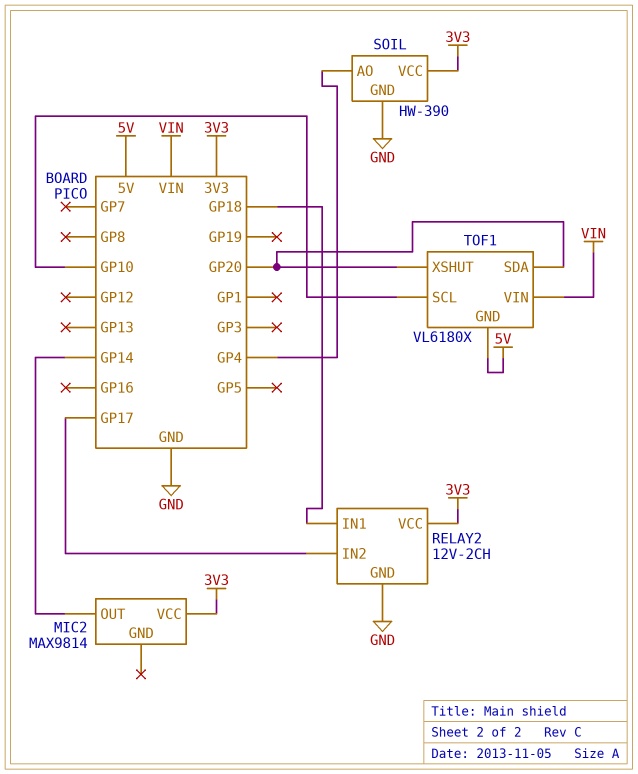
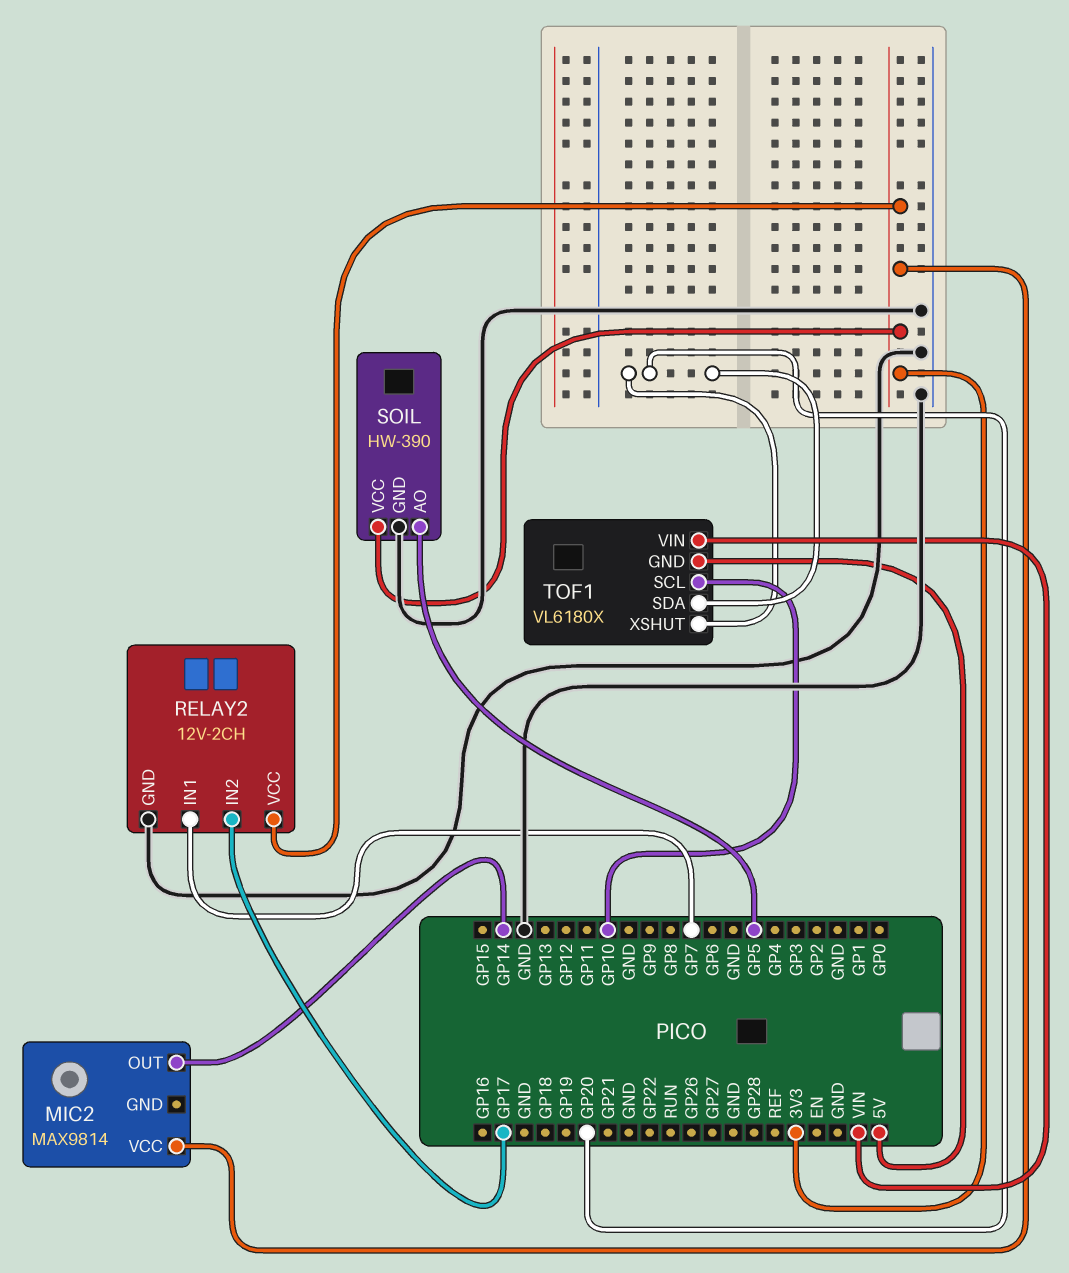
RELAY2 pin IN1: GP18 -> GP7
SOIL pin AO: GP4 -> GP5

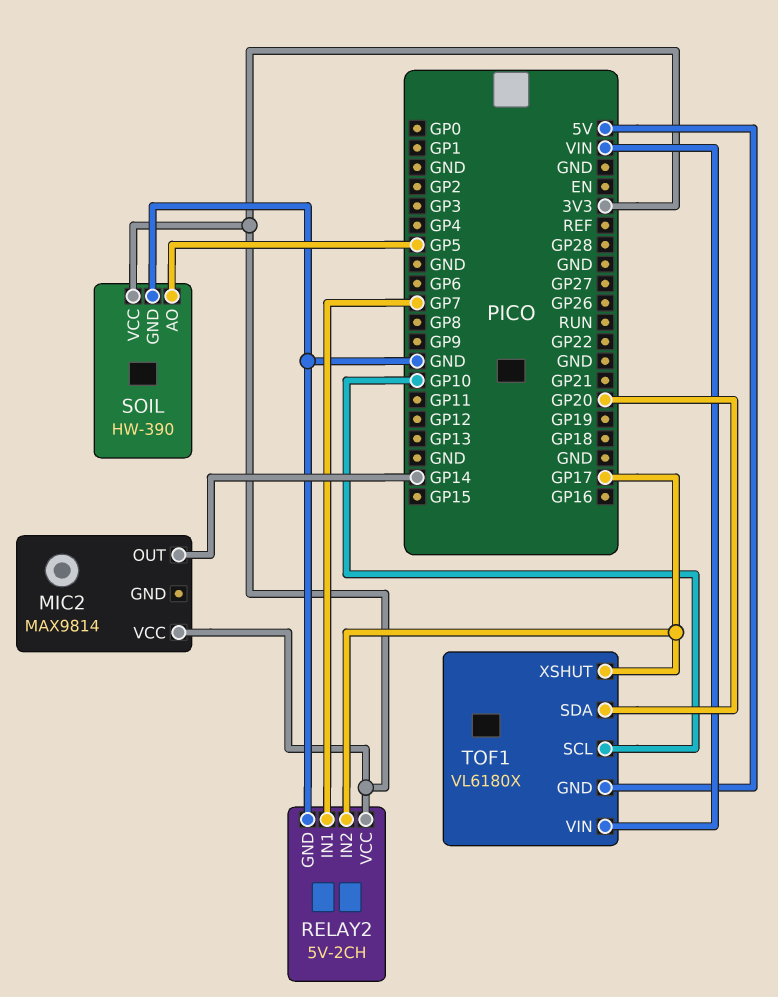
RELAY2: 12V-2CH -> 5V-2CH
TOF1 pin XSHUT: GP20 -> GP17

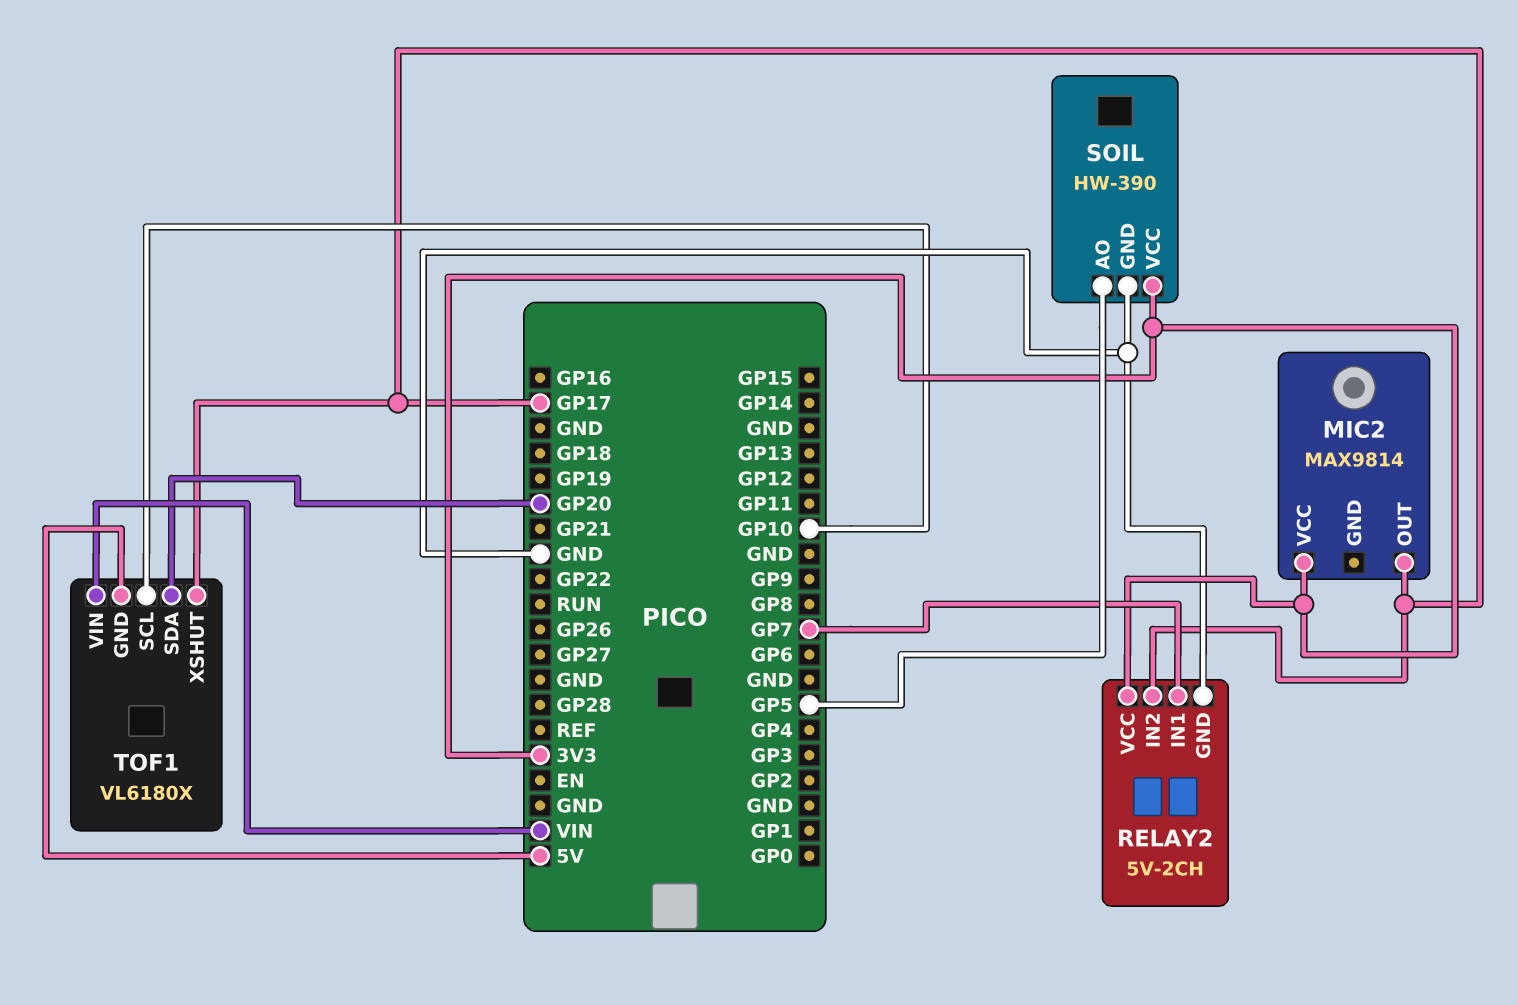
MIC2 pin OUT: GP14 -> GP17

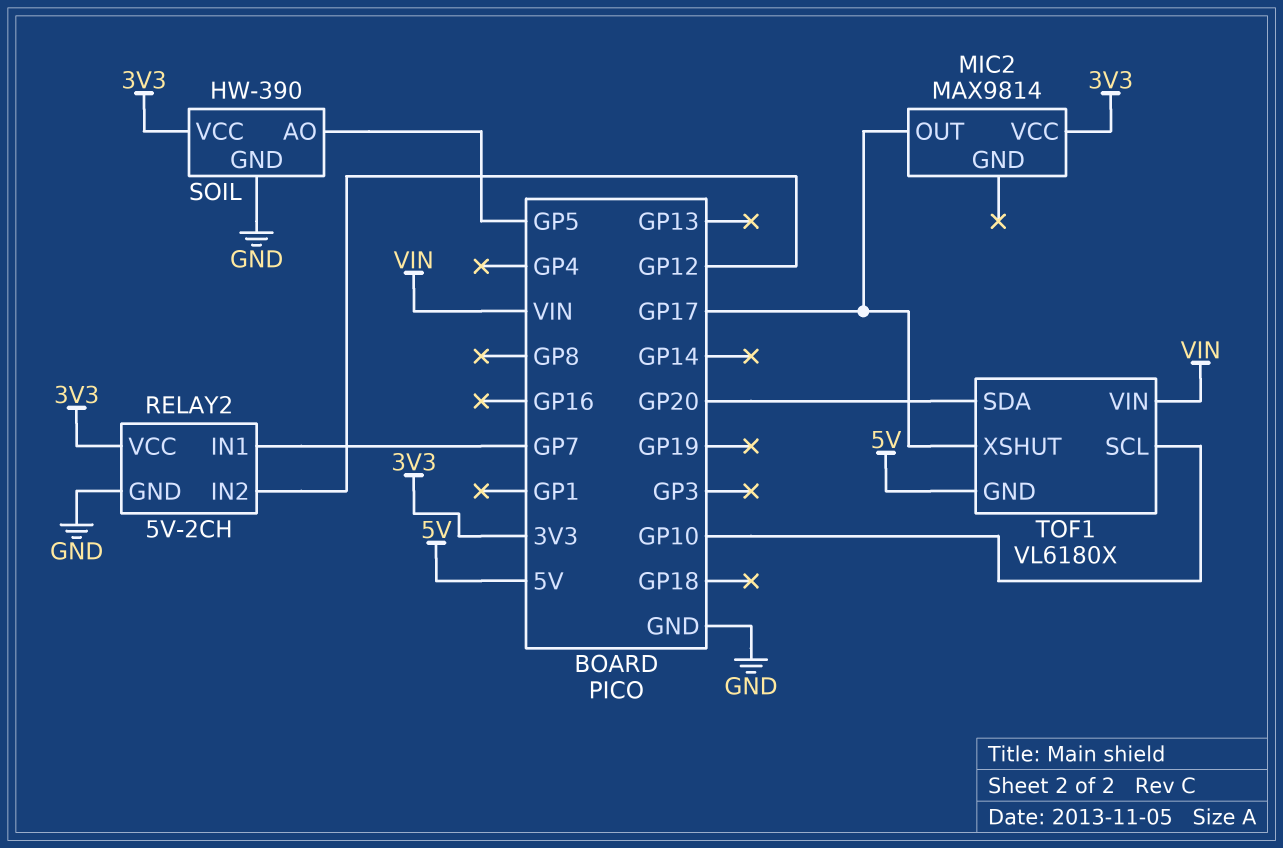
RELAY2 pin IN2: GP17 -> GP12

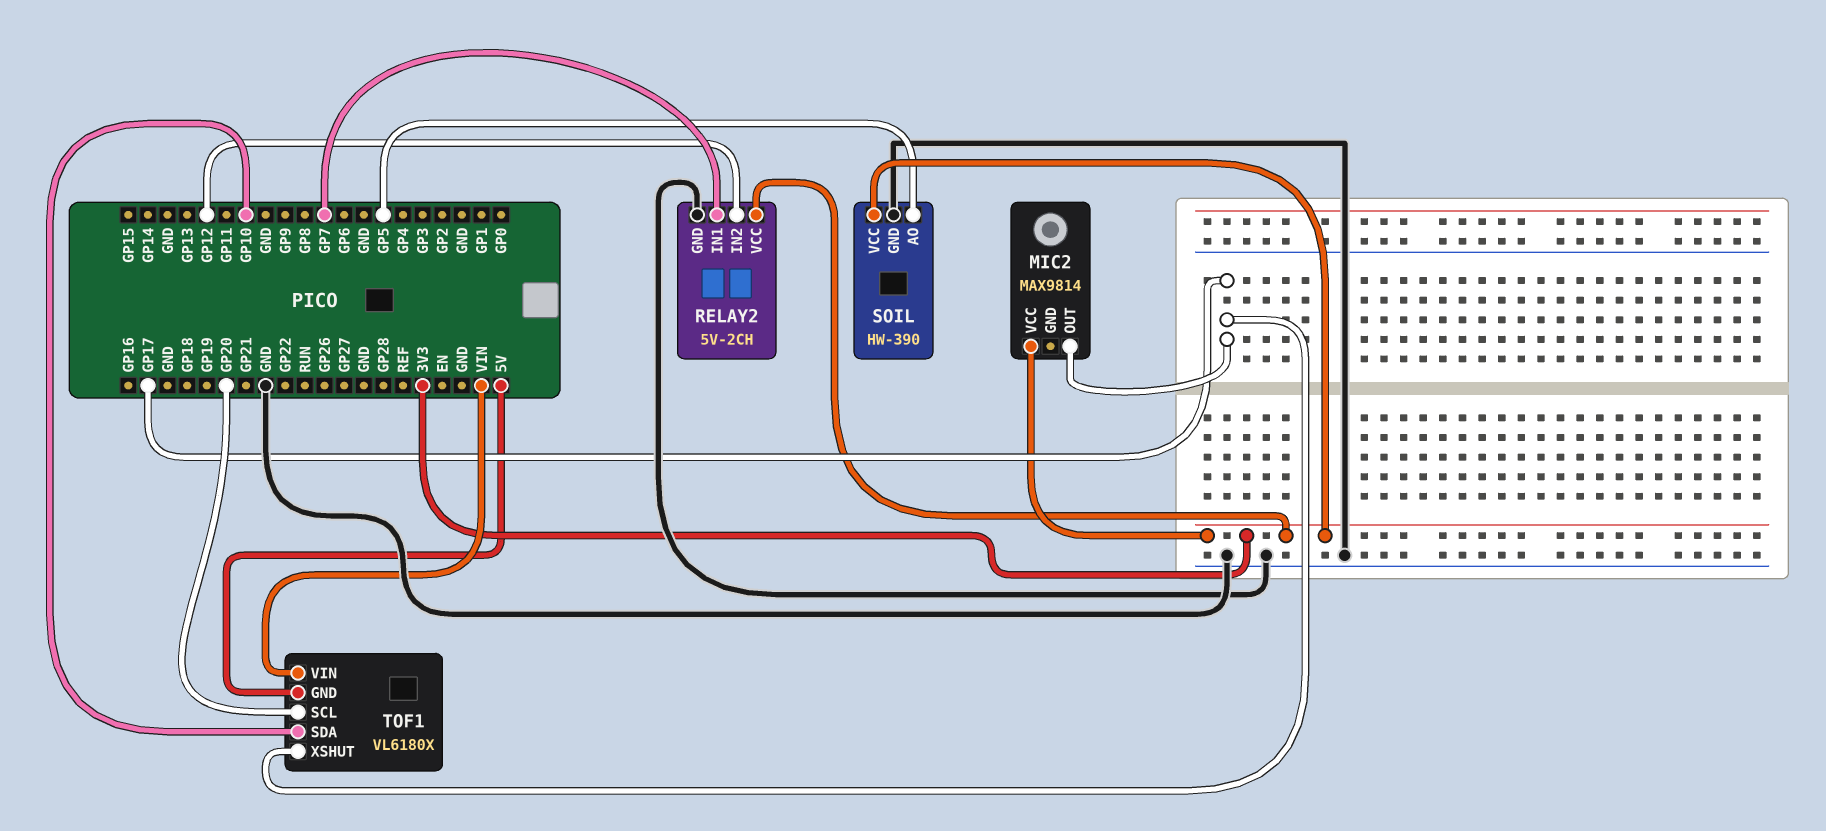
TOF1 pin SCL: GP10 -> GP20
TOF1 pin SDA: GP20 -> GP10

